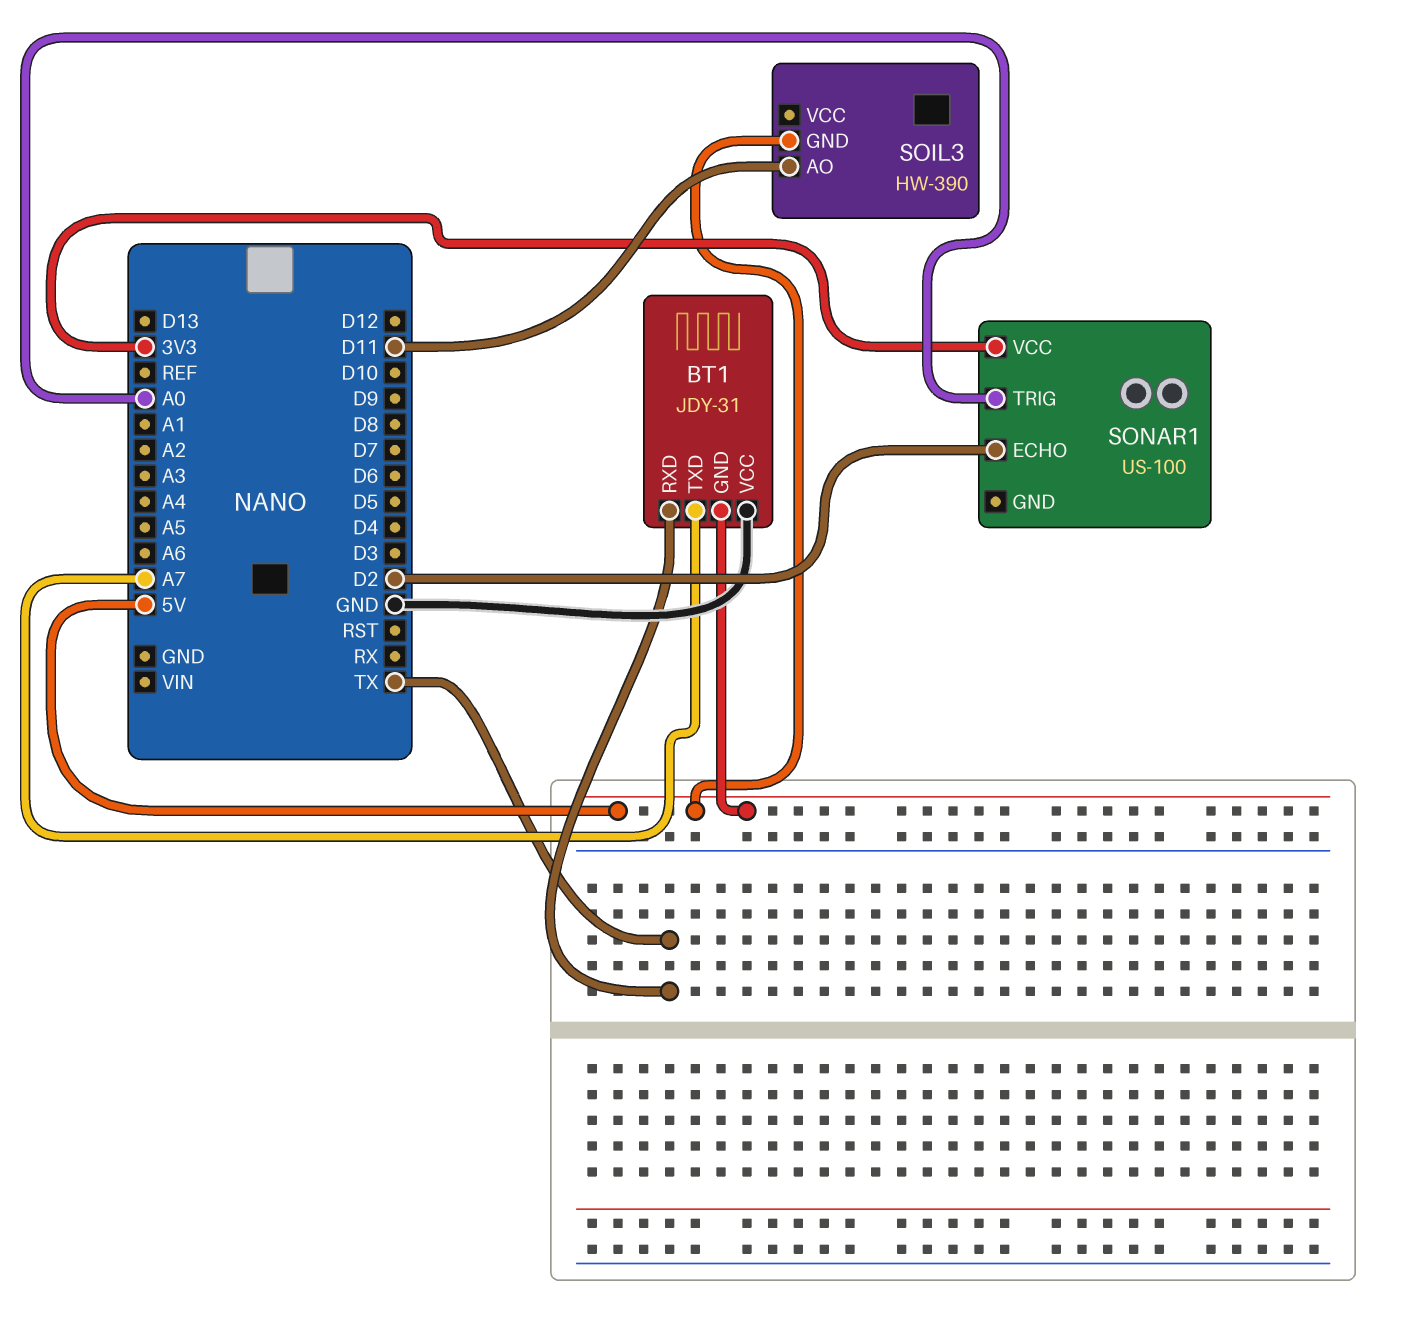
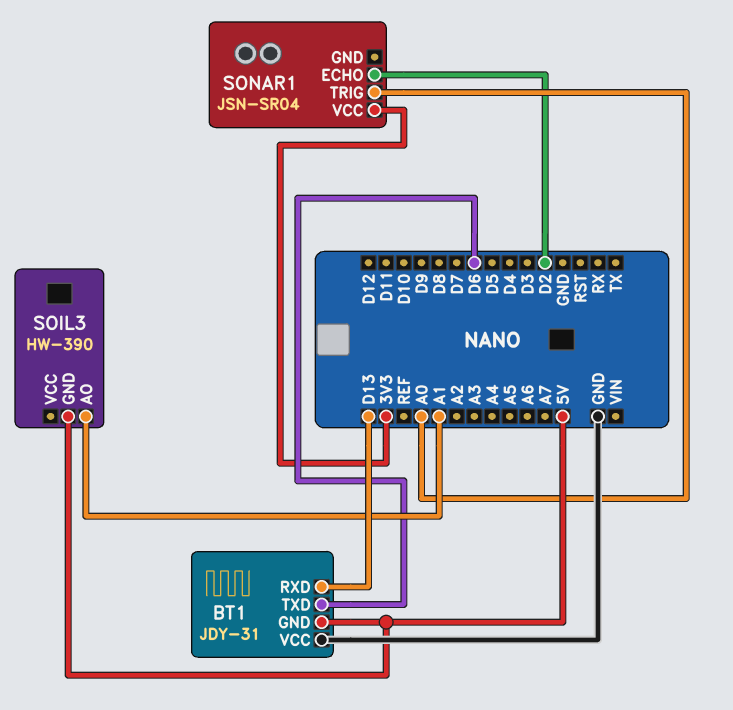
BT1 pin RXD: TX -> D13
BT1 pin TXD: A7 -> D6
SOIL3 pin AO: D11 -> A1
SONAR1: US-100 -> JSN-SR04

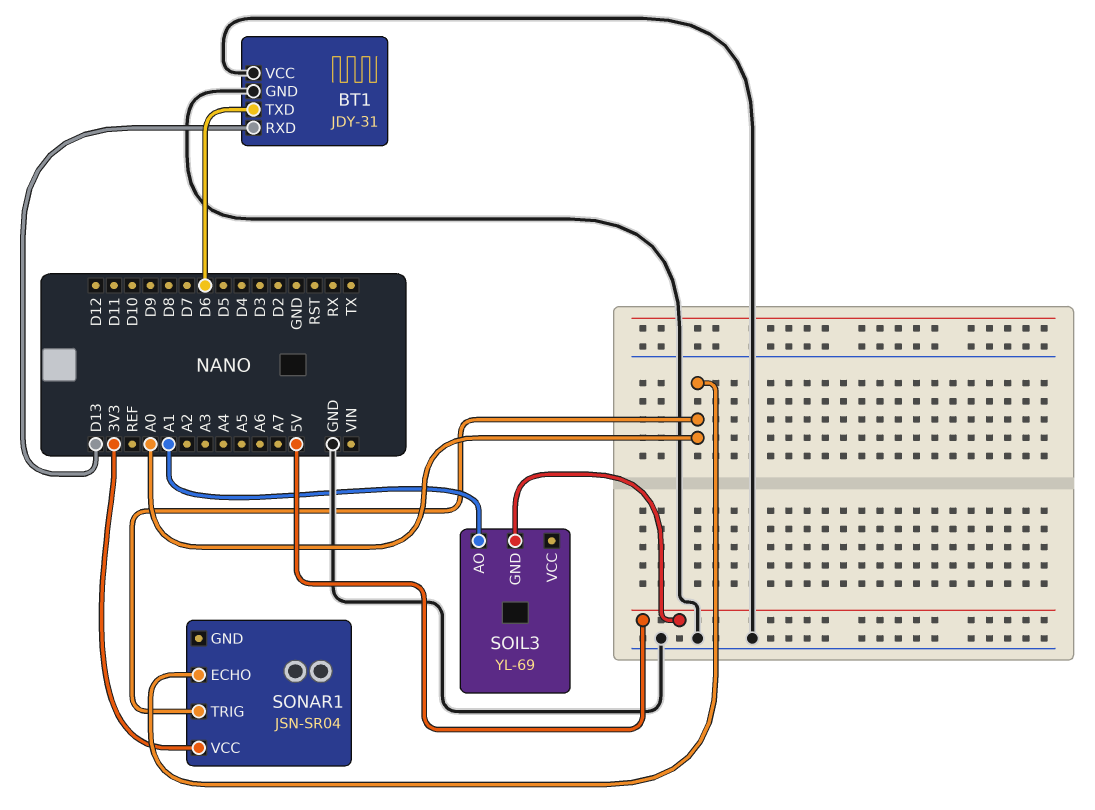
BT1 pin GND: 5V -> GND
SOIL3: HW-390 -> YL-69
SONAR1 pin ECHO: D2 -> A0

